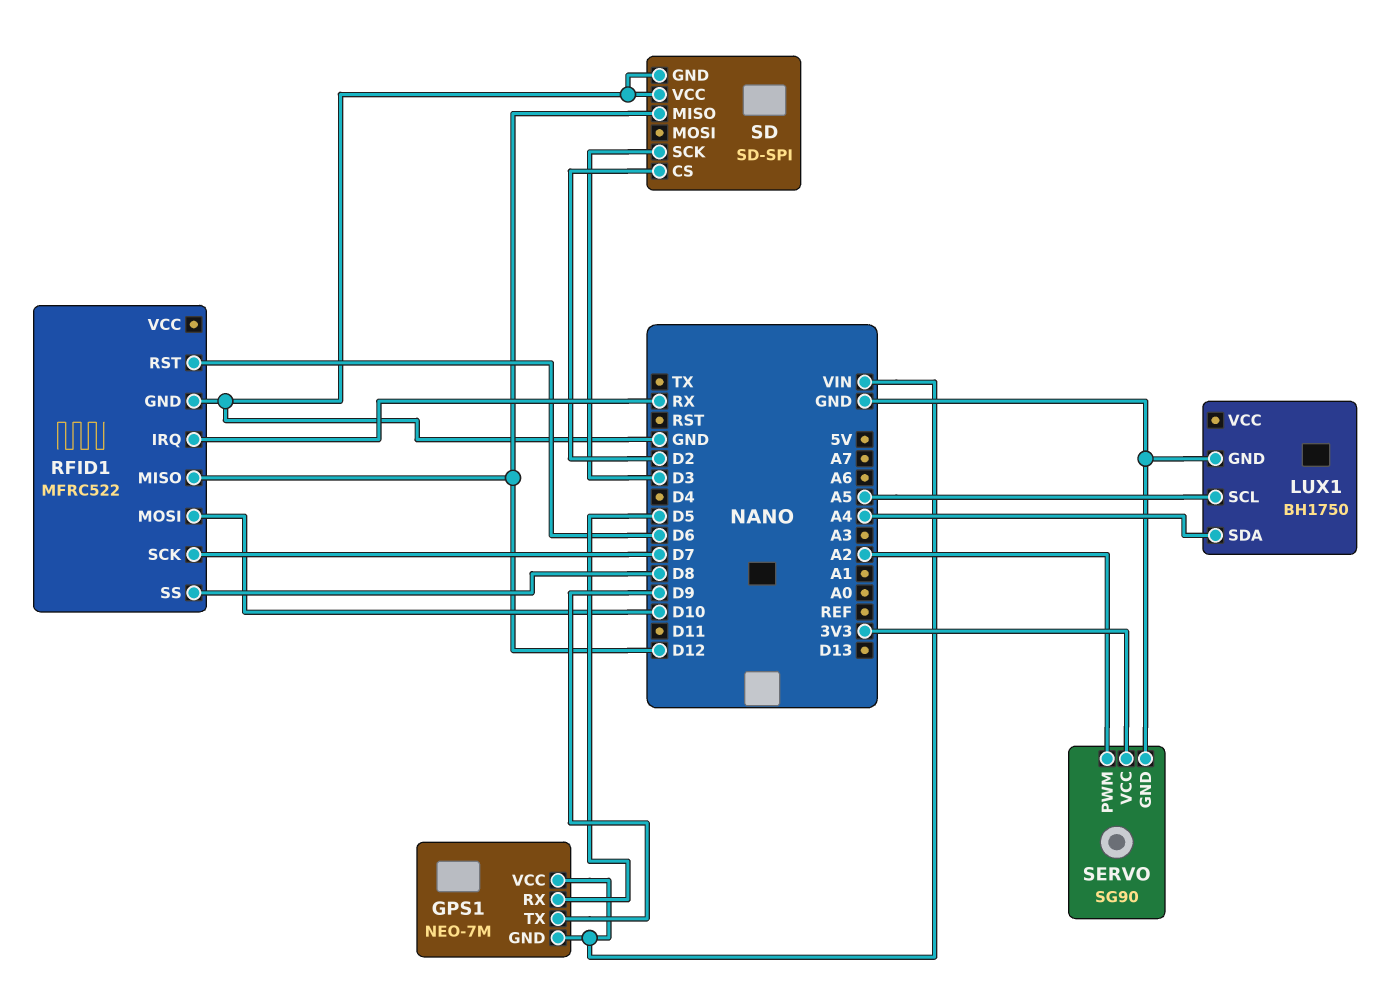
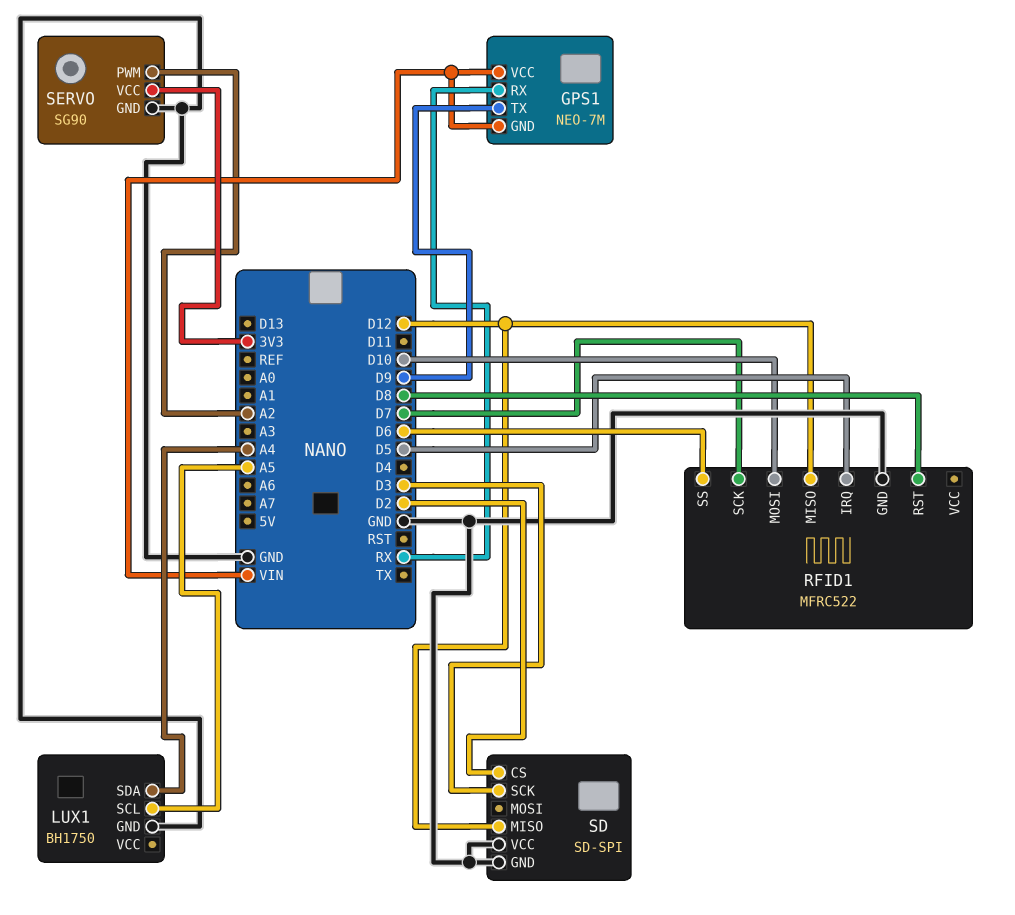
GPS1 pin RX: D5 -> RX
RFID1 pin IRQ: RX -> D5
RFID1 pin RST: D6 -> D8
RFID1 pin SS: D8 -> D6

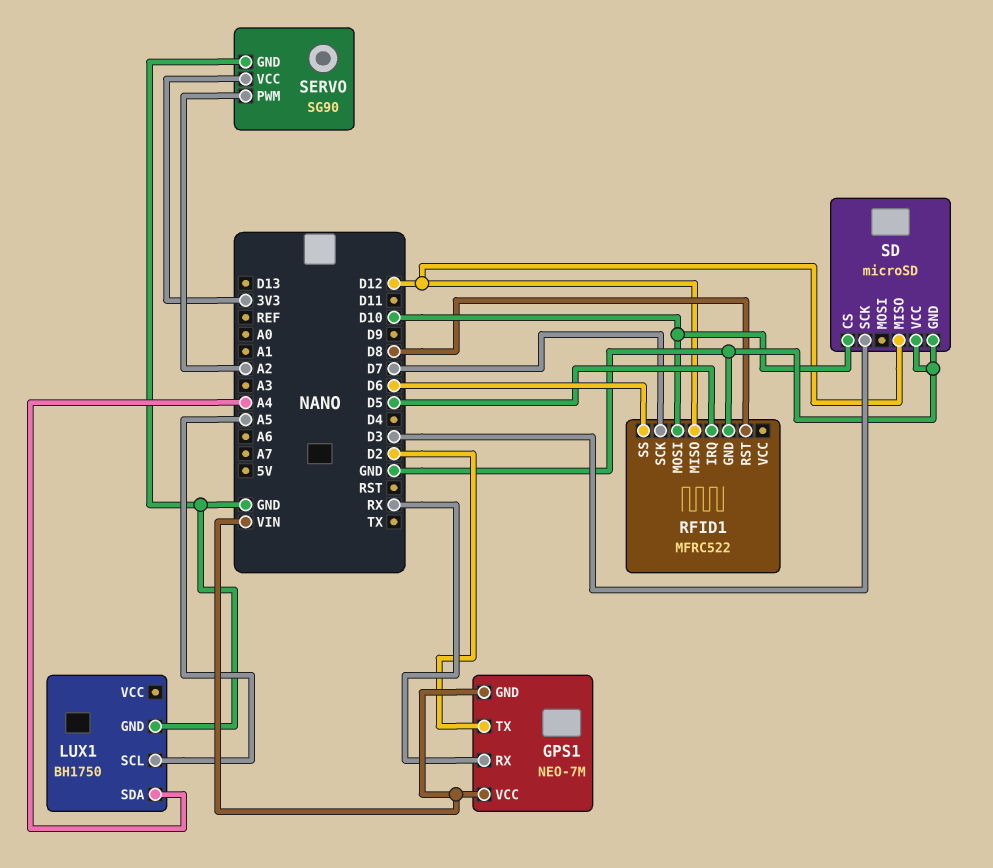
GPS1 pin TX: D9 -> D2
SD: SD-SPI -> microSD
SD pin CS: D2 -> D10

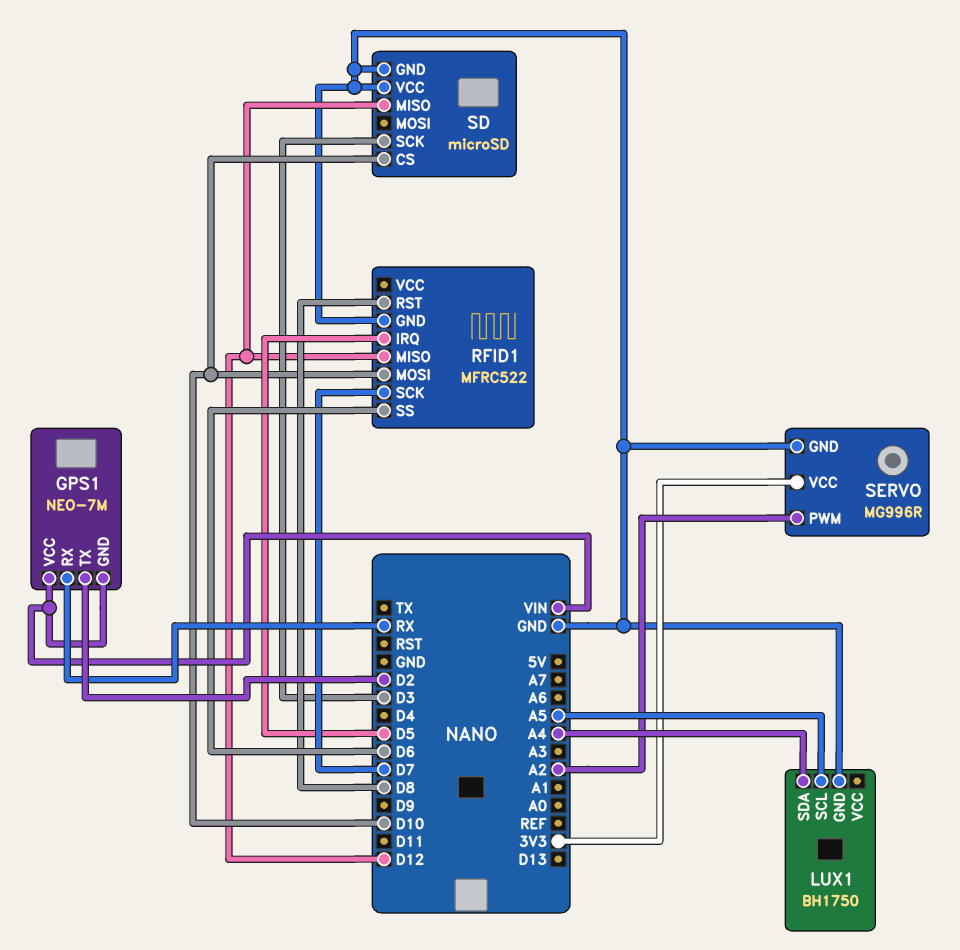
SERVO: SG90 -> MG996R

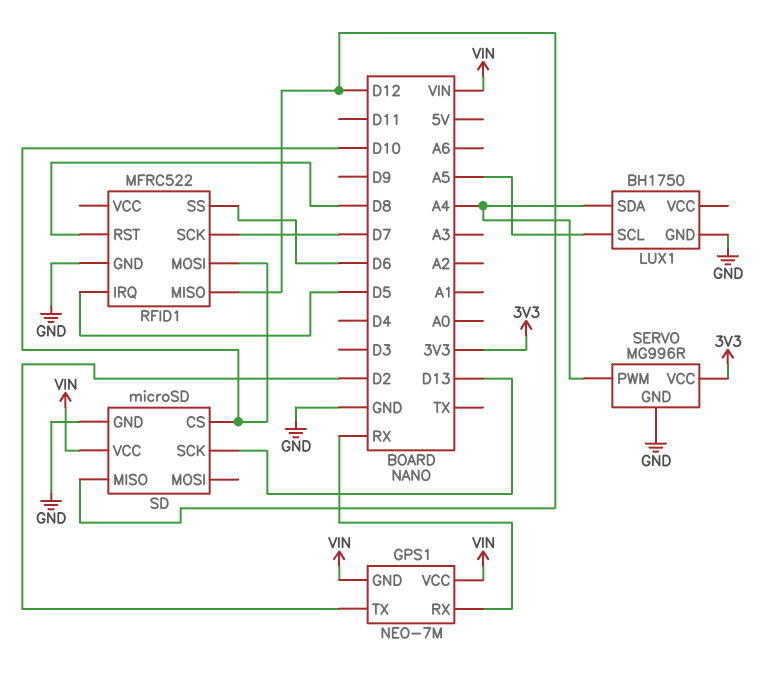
SD pin SCK: D3 -> D13
SD pin VCC: GND -> VIN
SERVO pin PWM: A2 -> A4

